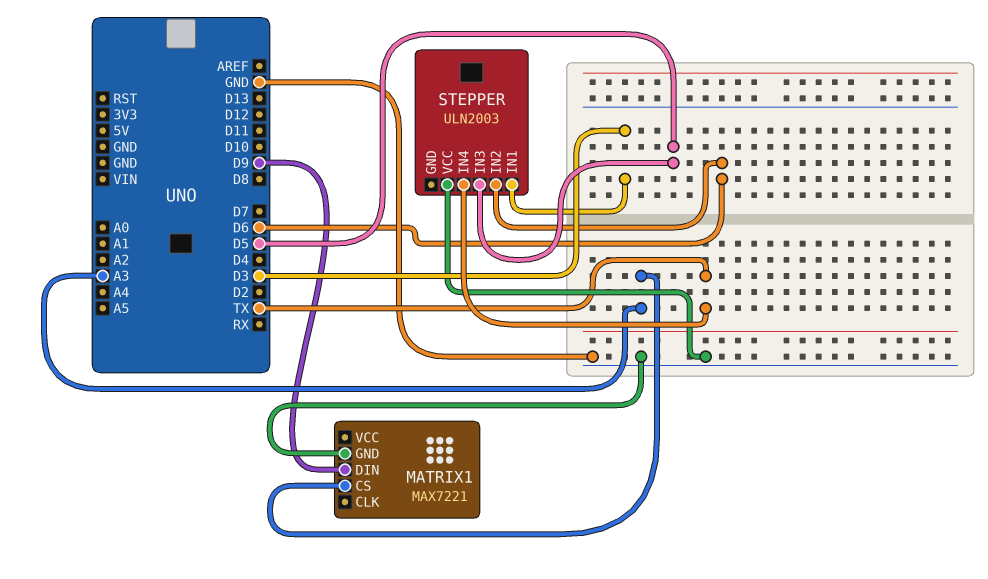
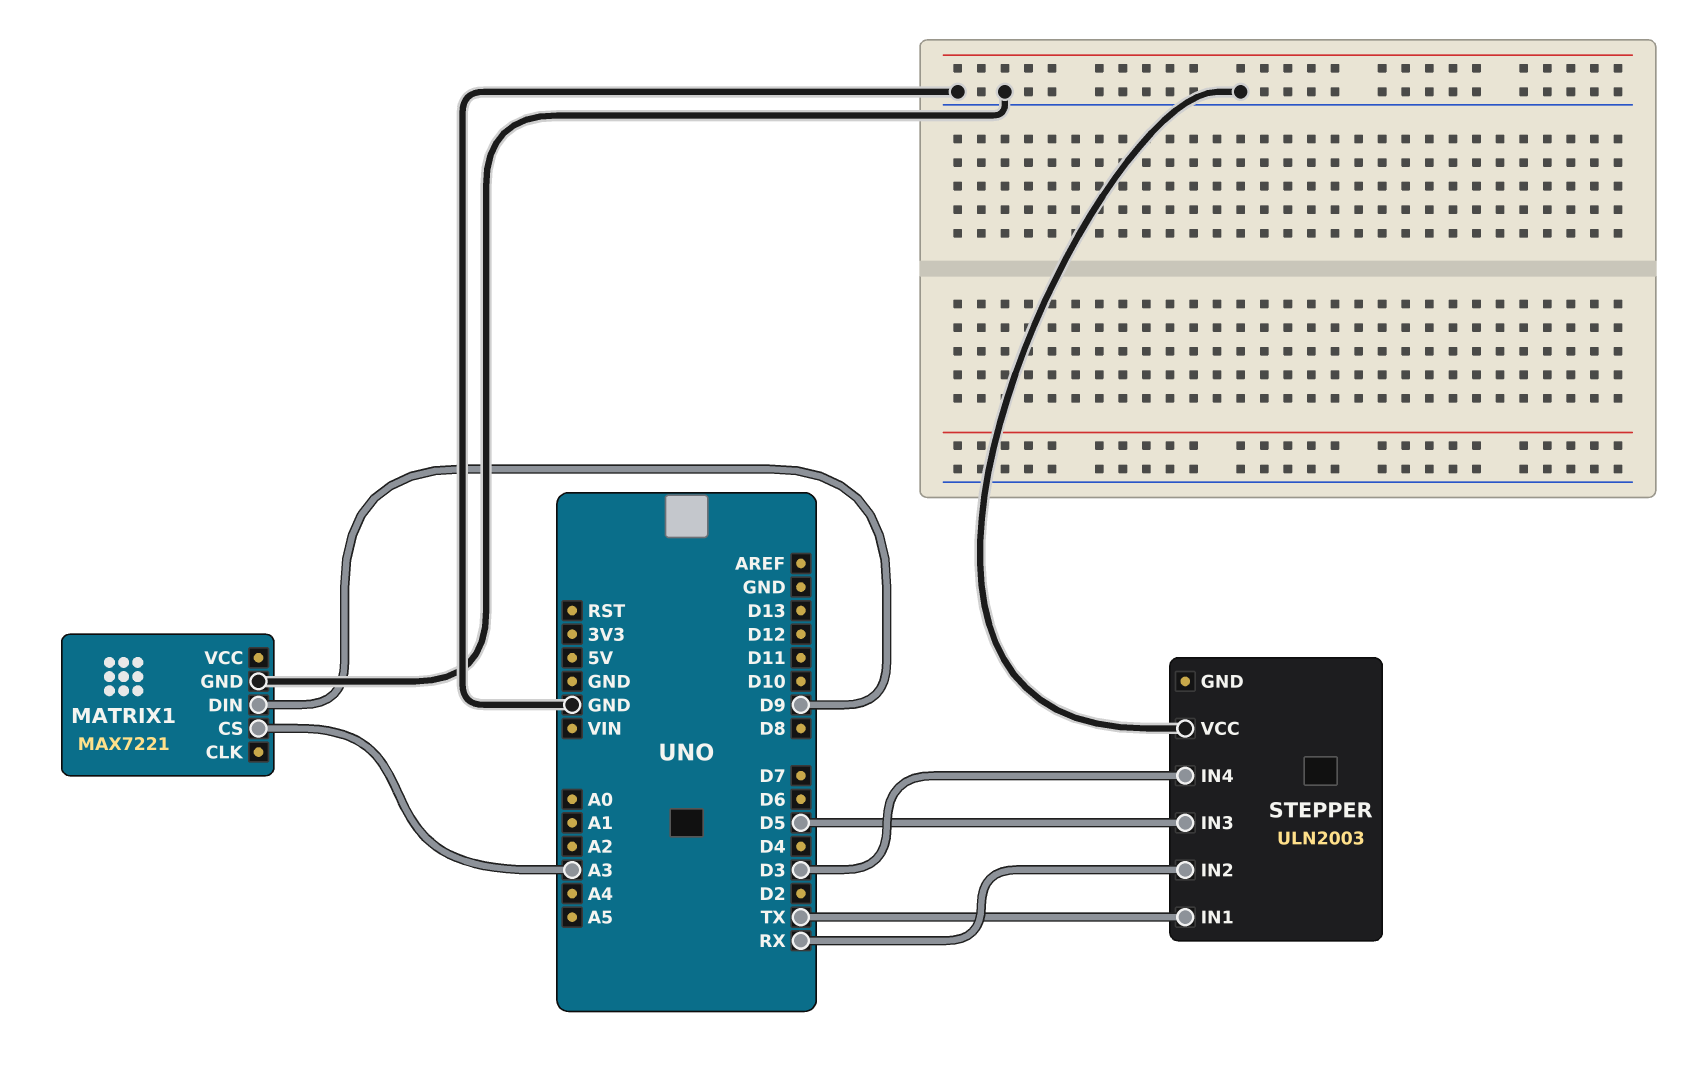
STEPPER pin IN1: D3 -> TX
STEPPER pin IN2: D6 -> RX
STEPPER pin IN4: TX -> D3

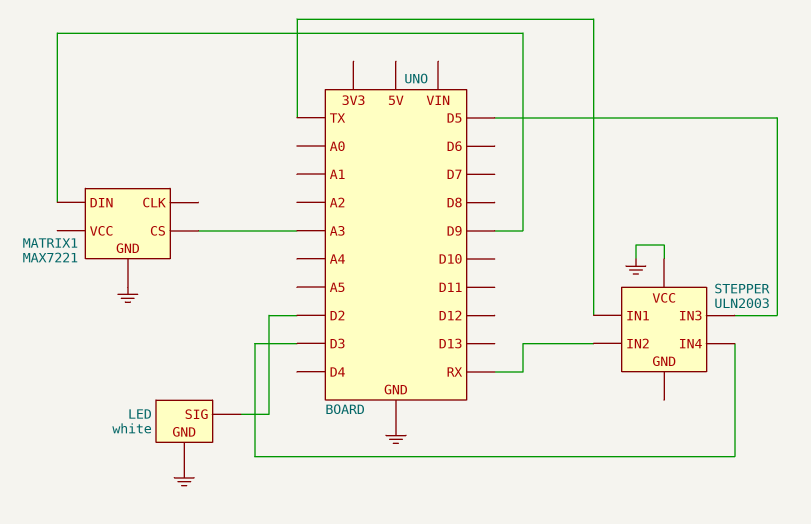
LED: none -> white
LED pin GND: none -> GND
LED pin SIG: none -> D2

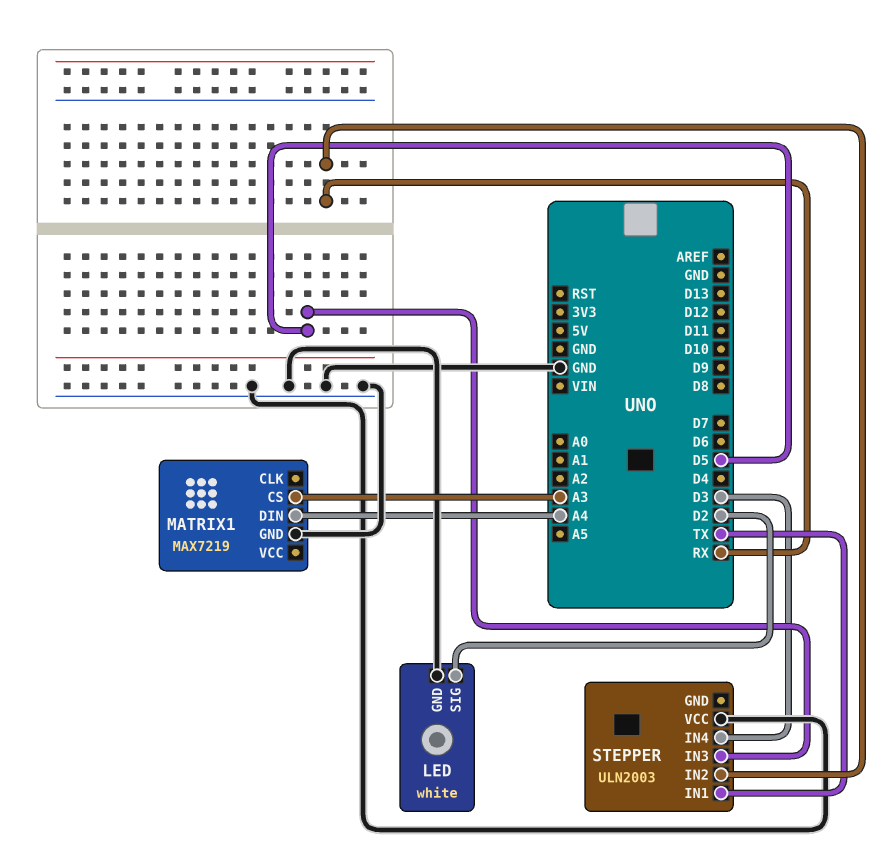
MATRIX1: MAX7221 -> MAX7219
MATRIX1 pin DIN: D9 -> A4

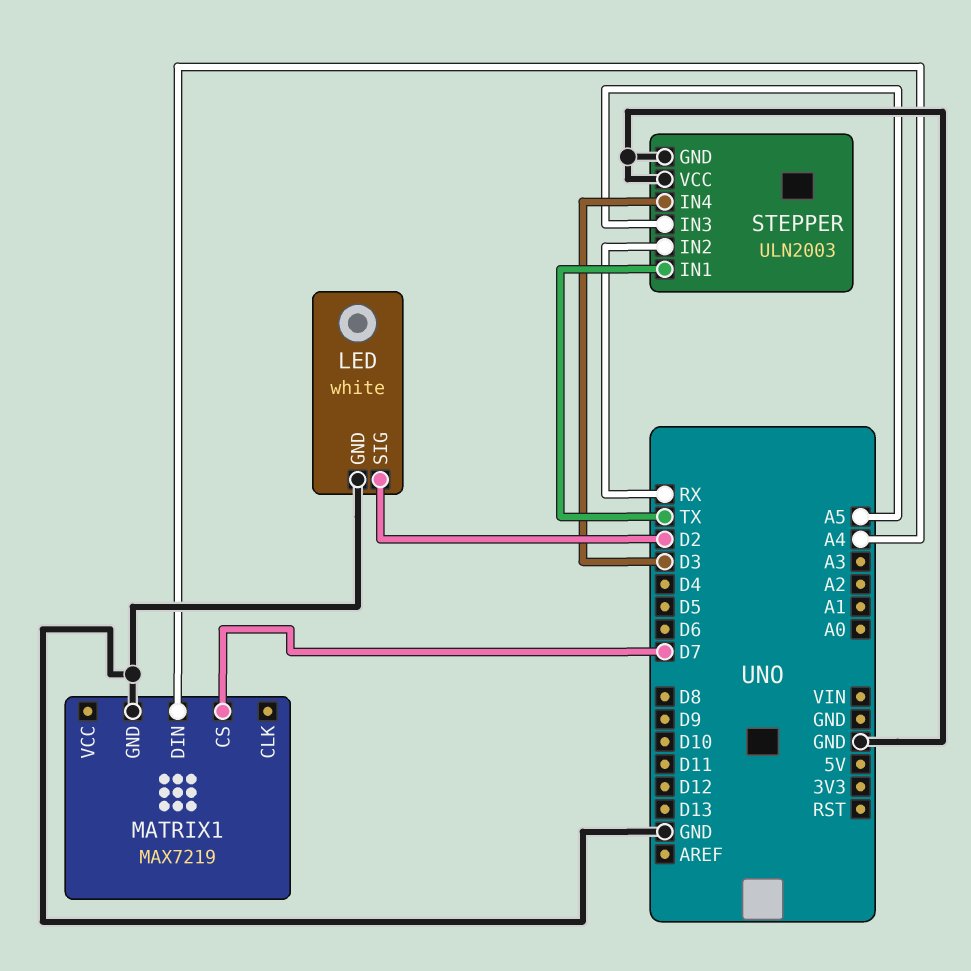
MATRIX1 pin CS: A3 -> D7
STEPPER pin GND: none -> GND
STEPPER pin IN3: D5 -> A5

